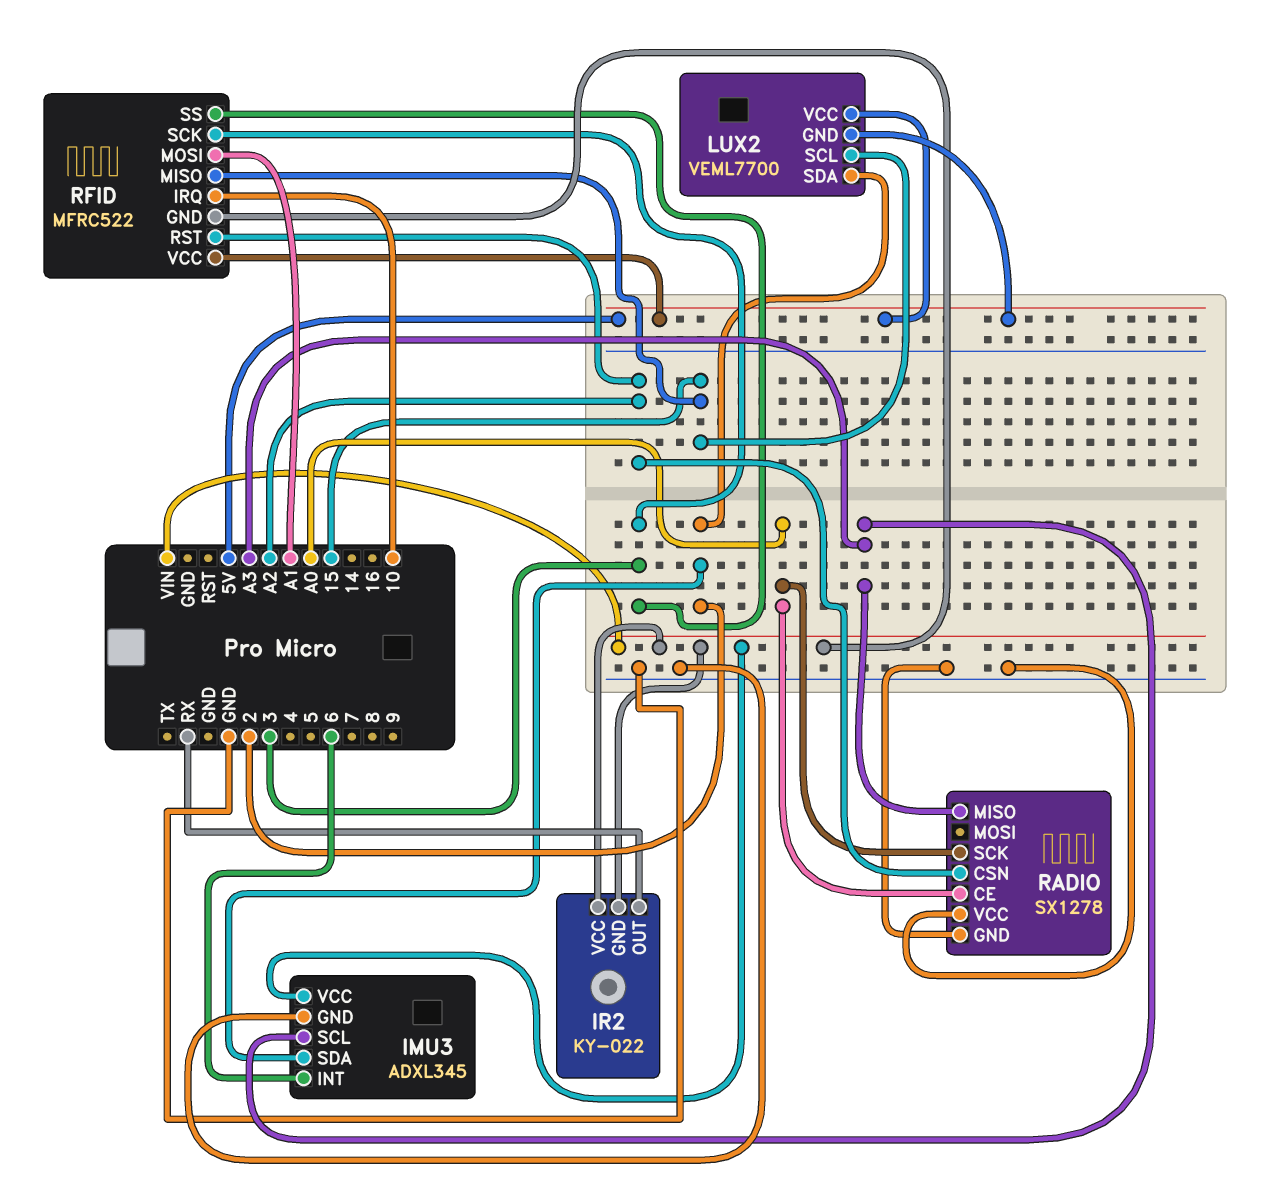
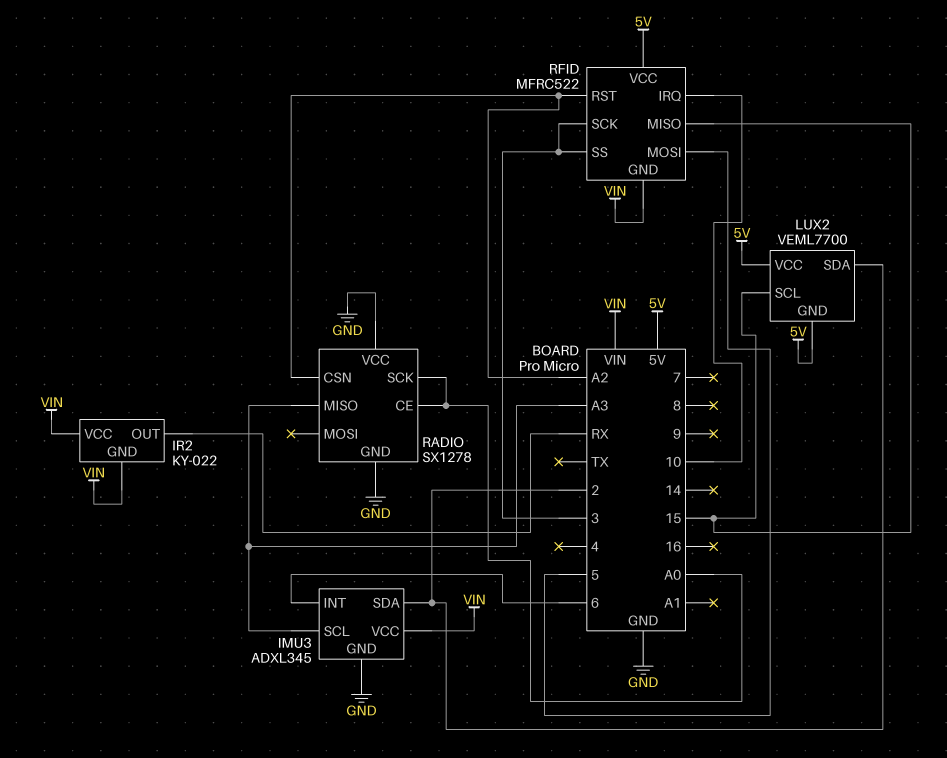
RFID pin MOSI: A1 -> 5

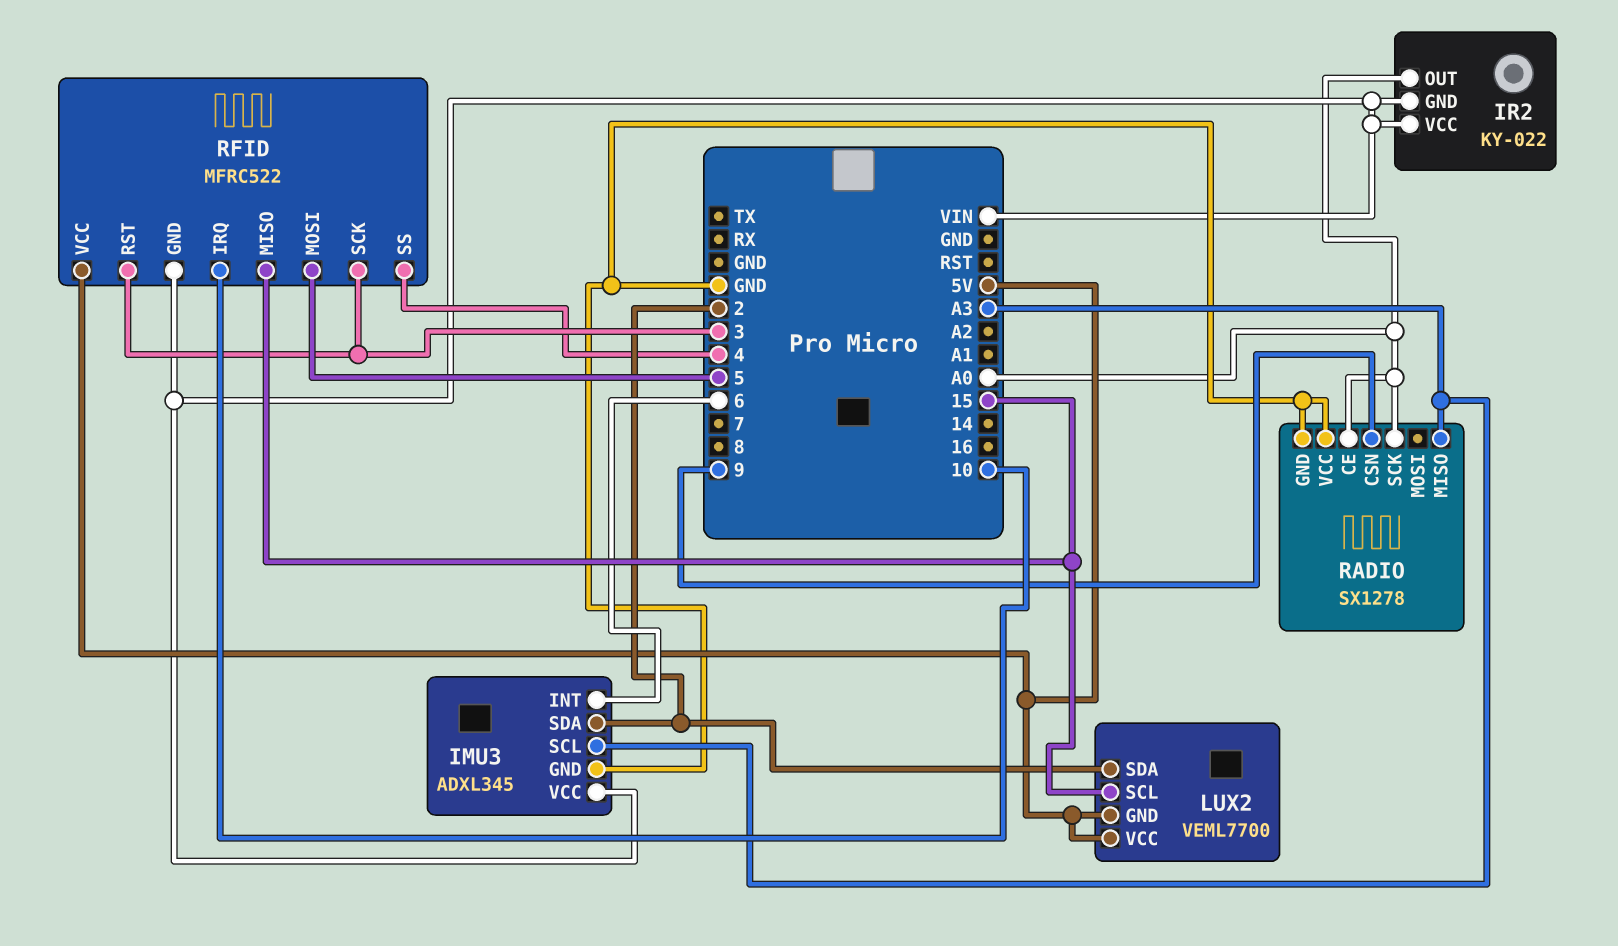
IR2 pin OUT: RX -> A0
RADIO pin CSN: A2 -> 9
RFID pin RST: A2 -> 3
RFID pin SS: 3 -> 4

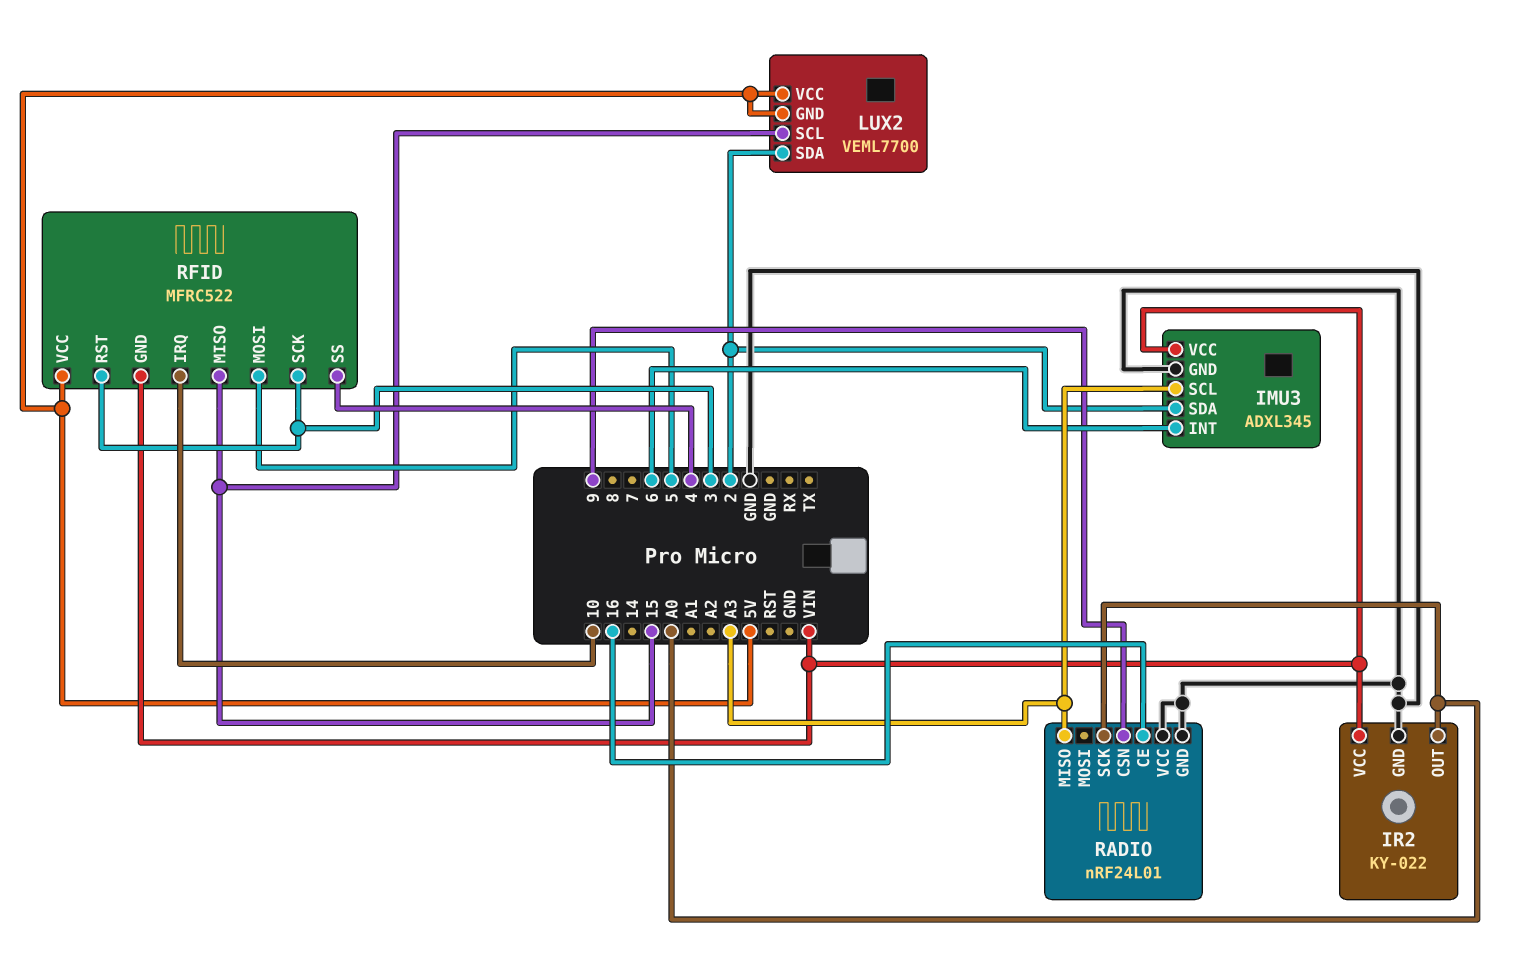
IR2 pin GND: VIN -> GND
RADIO: SX1278 -> nRF24L01
RADIO pin CE: A0 -> 16

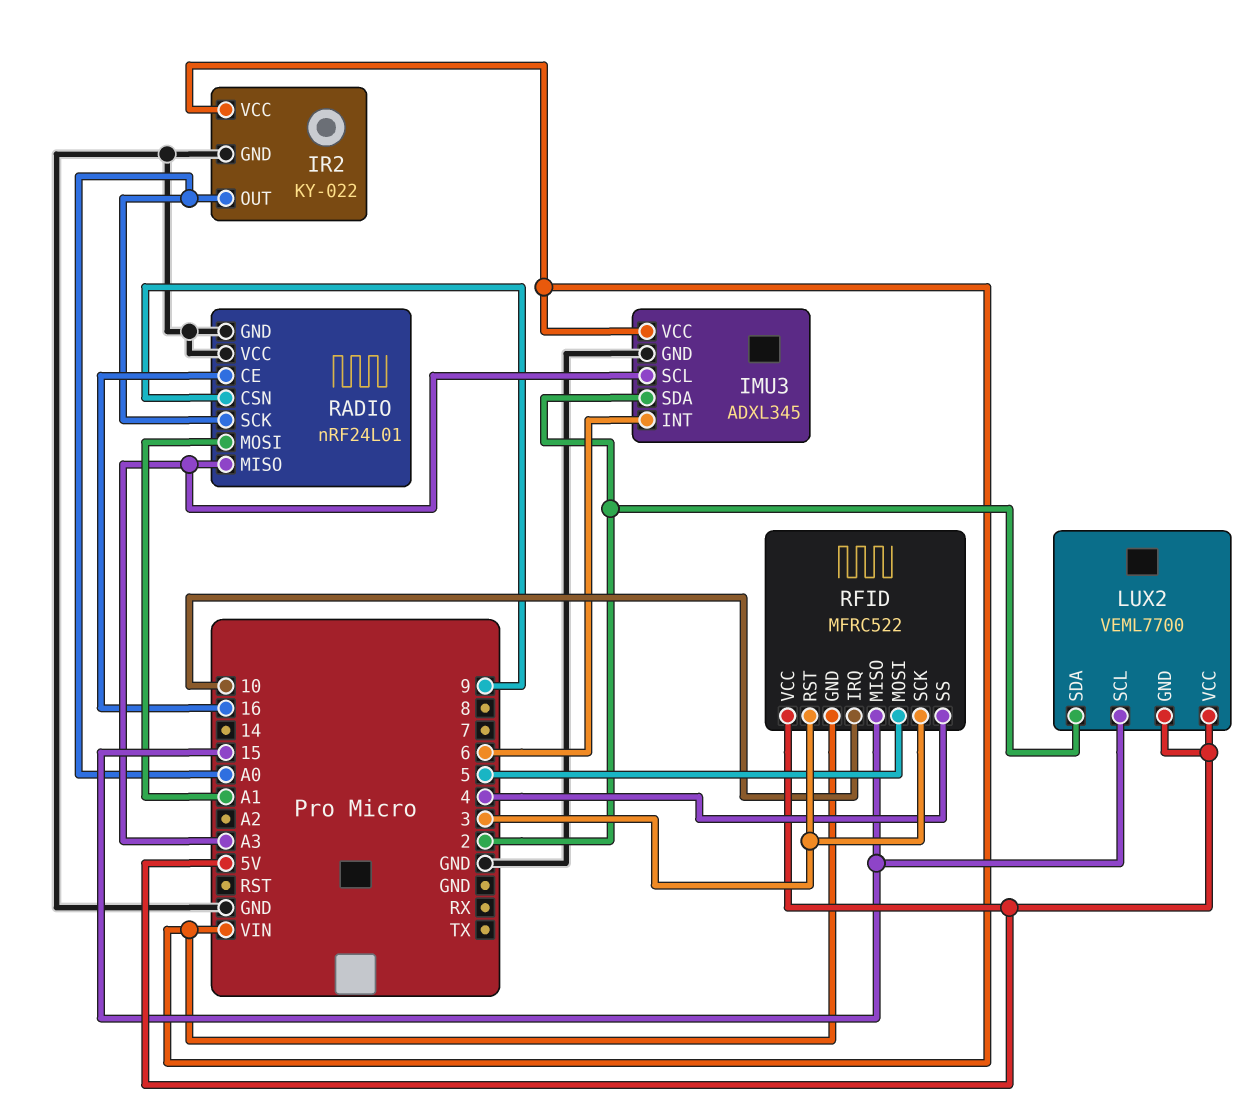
RADIO pin MOSI: none -> A1

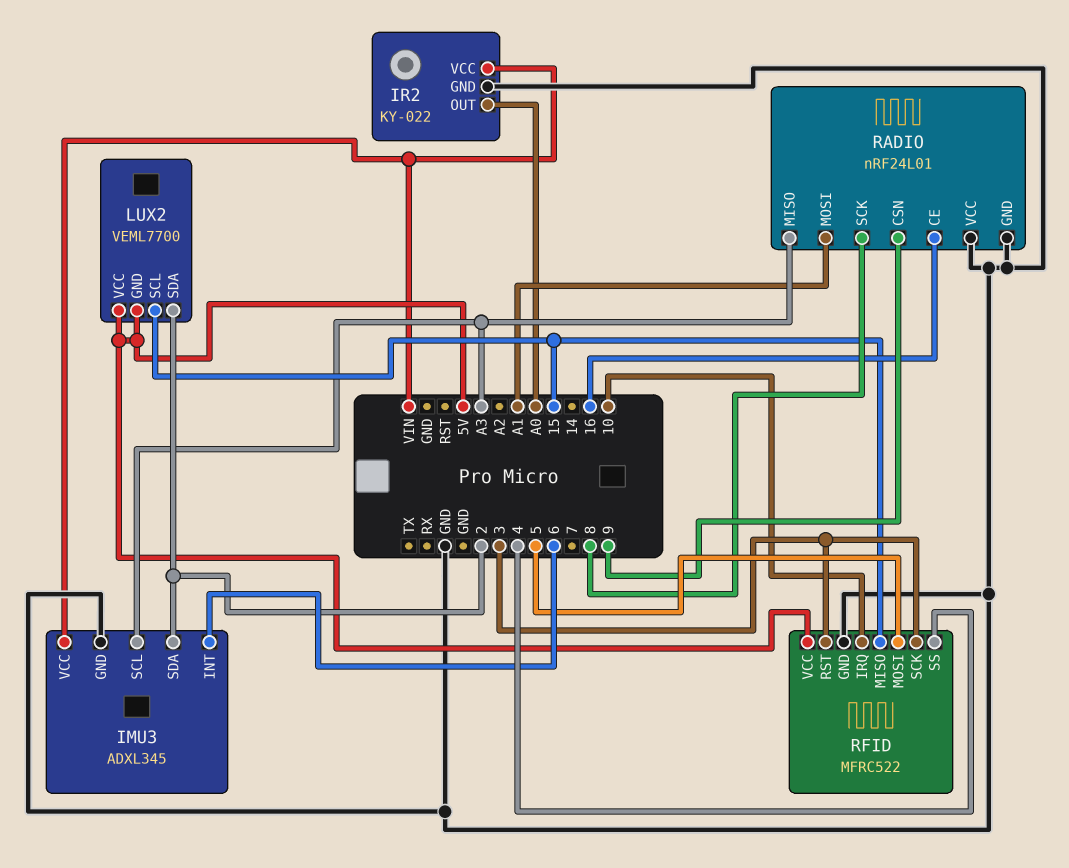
RADIO pin SCK: A0 -> 8
RFID pin GND: VIN -> GND

